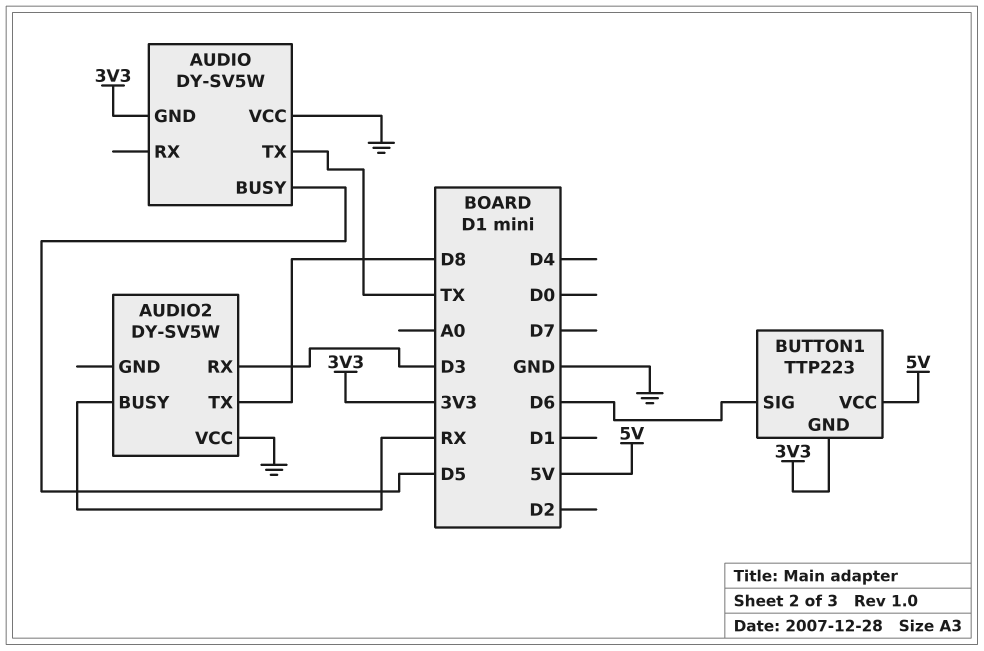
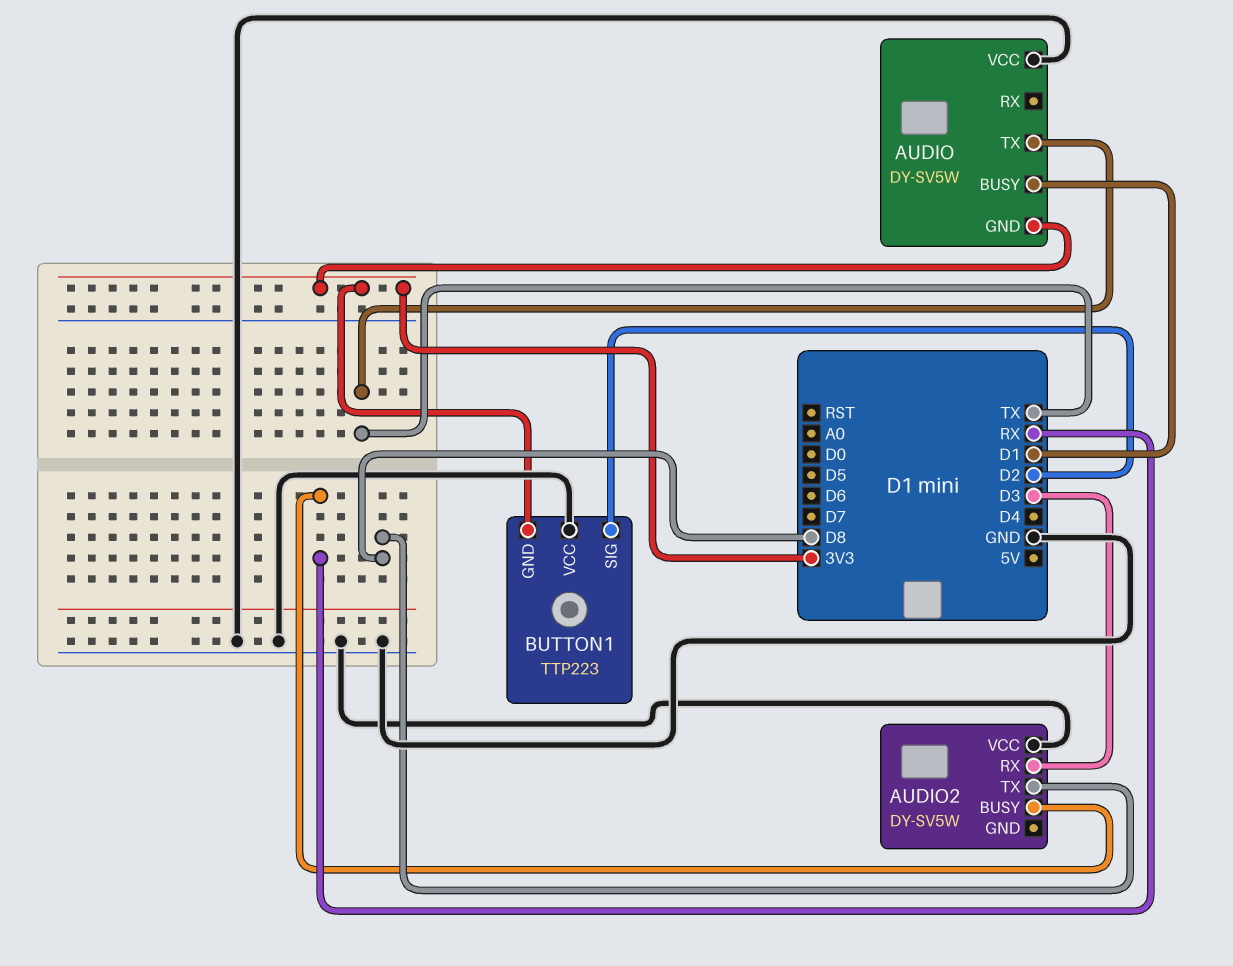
AUDIO pin BUSY: D5 -> D1
BUTTON1 pin SIG: D6 -> D2
BUTTON1 pin VCC: 5V -> GND

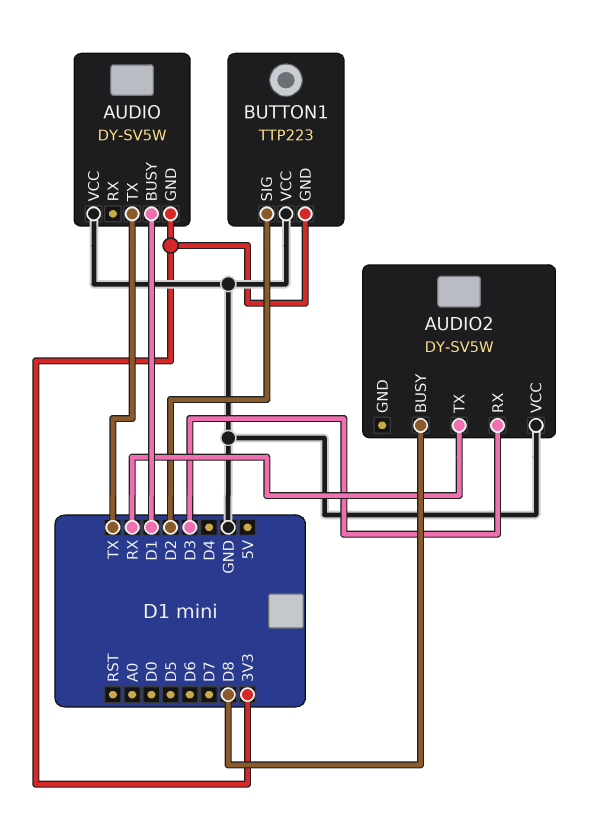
AUDIO2 pin BUSY: RX -> D8
AUDIO2 pin TX: D8 -> RX

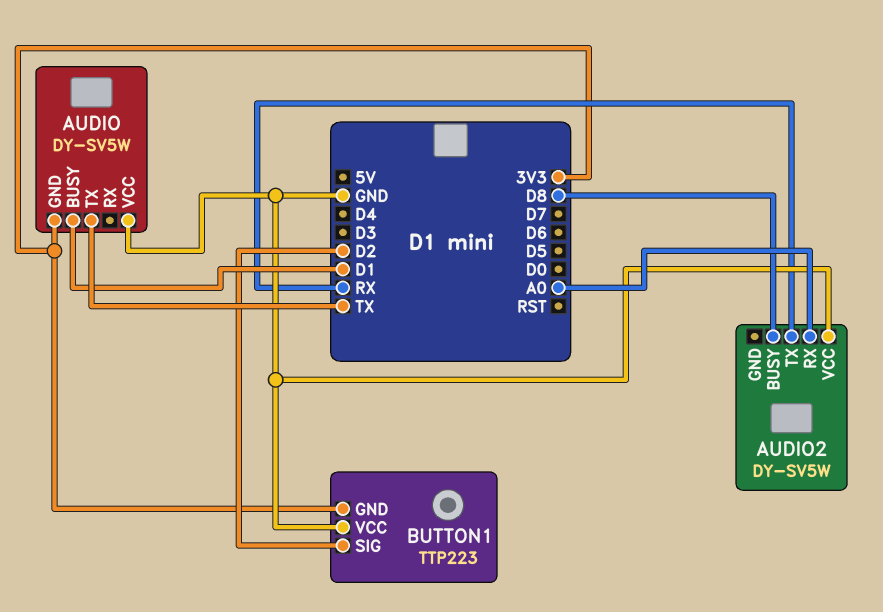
AUDIO2 pin RX: D3 -> A0

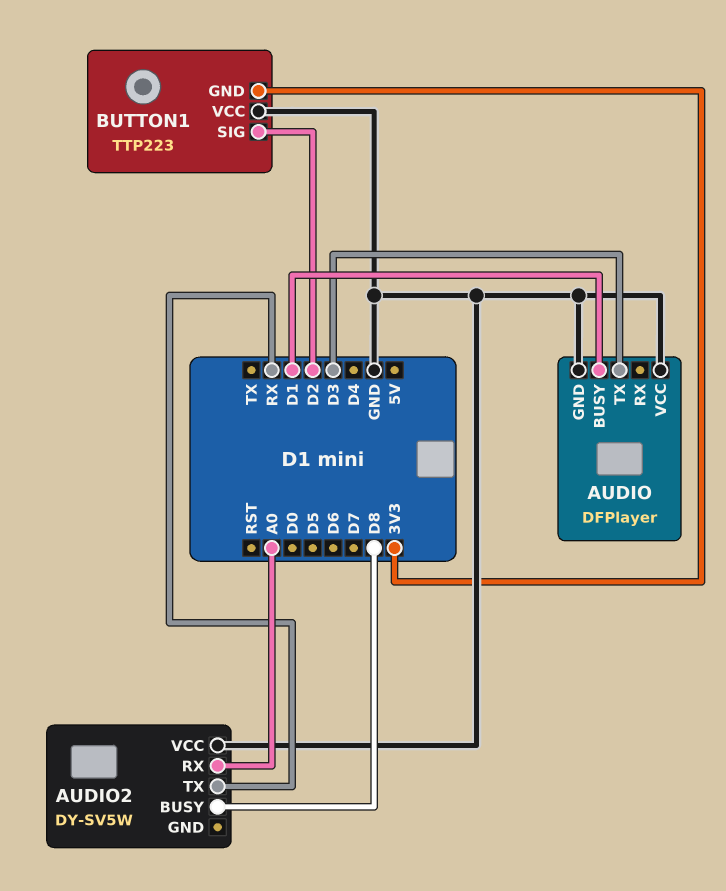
AUDIO: DY-SV5W -> DFPlayer
AUDIO pin GND: 3V3 -> GND
AUDIO pin TX: TX -> D3

